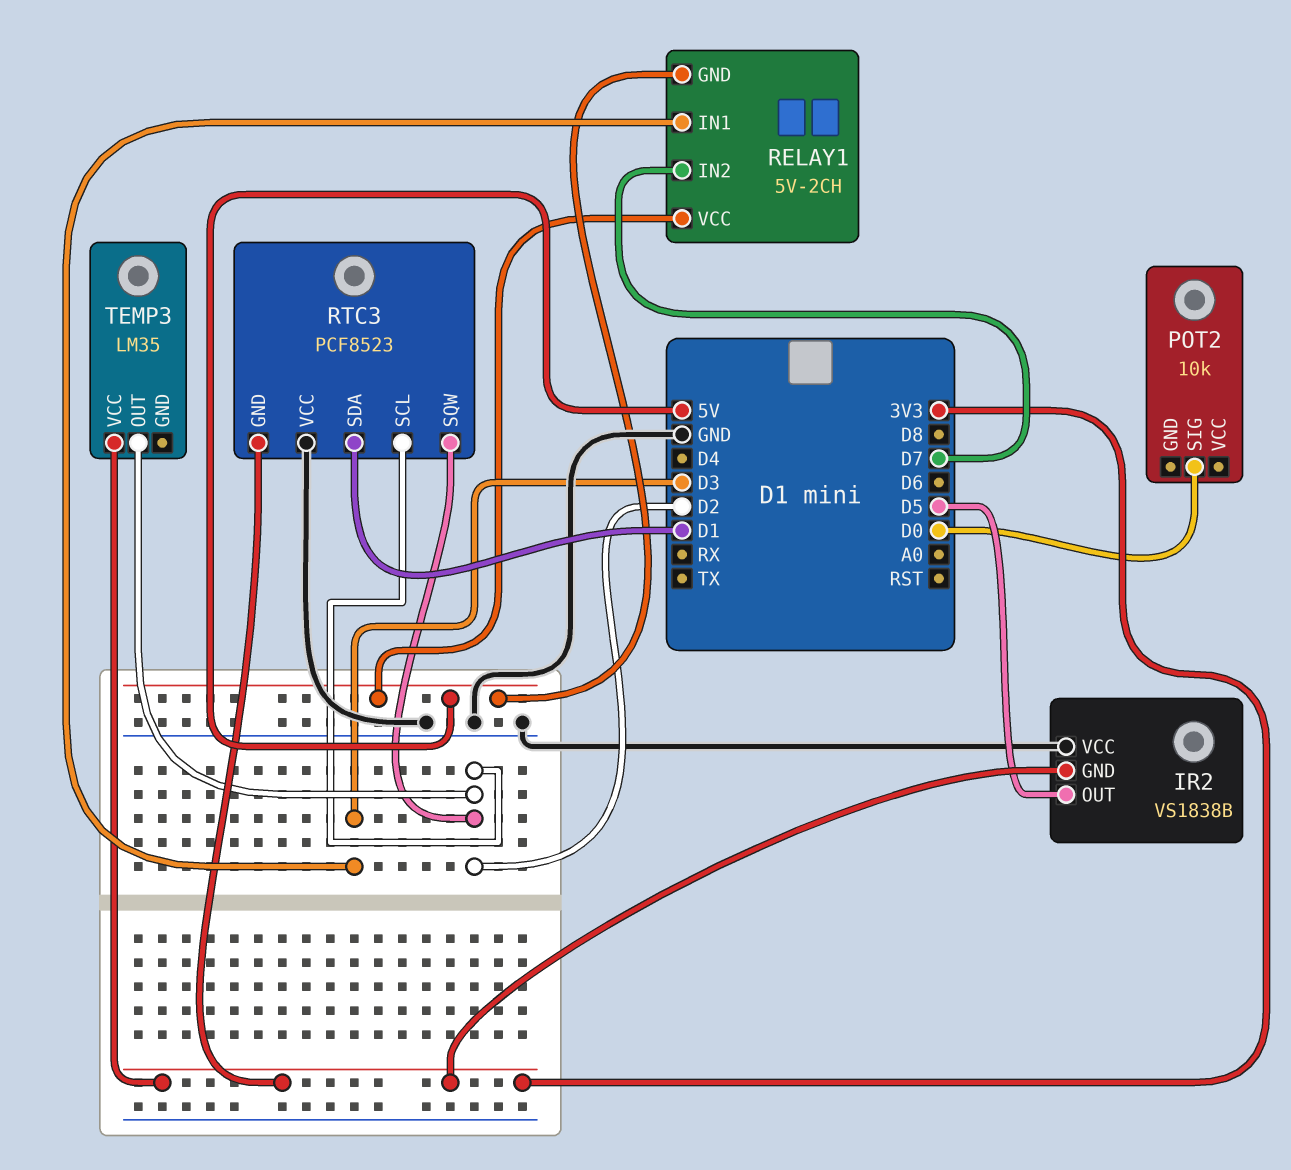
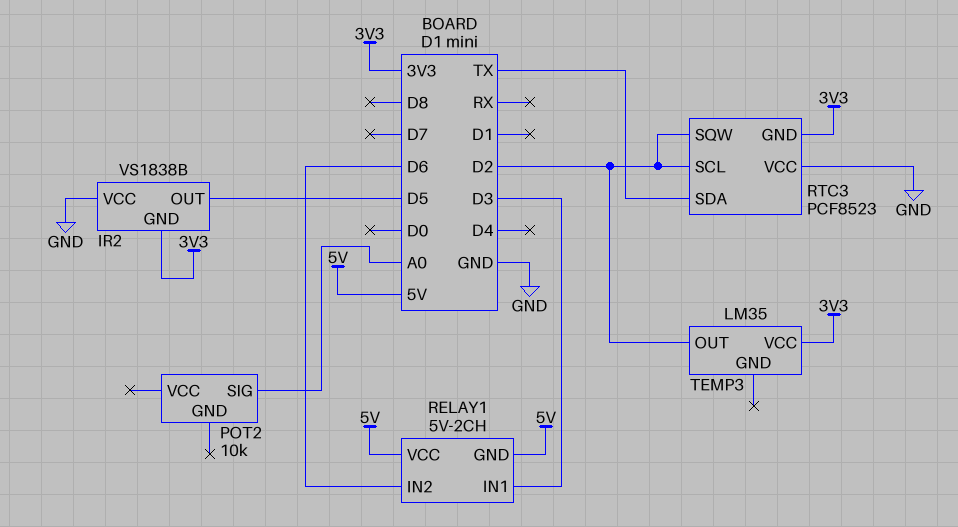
POT2 pin SIG: D0 -> A0
RELAY1 pin IN2: D7 -> D6
RTC3 pin SDA: D1 -> TX

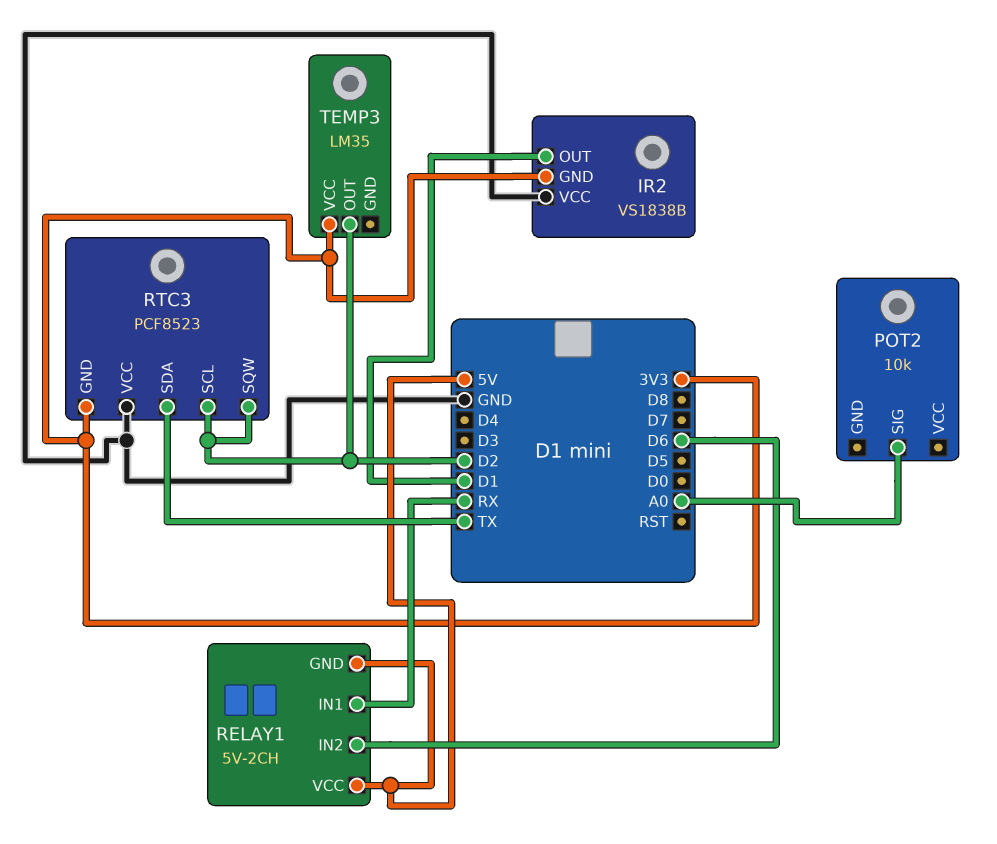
IR2 pin OUT: D5 -> D1
RELAY1 pin IN1: D3 -> RX

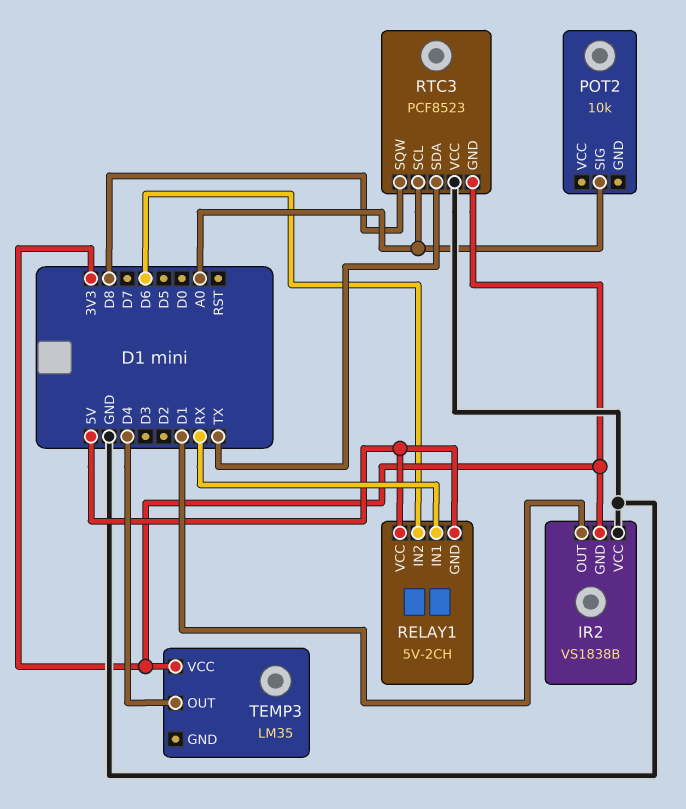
RTC3 pin SCL: D2 -> A0
RTC3 pin SQW: D2 -> D8
TEMP3 pin OUT: D2 -> D4

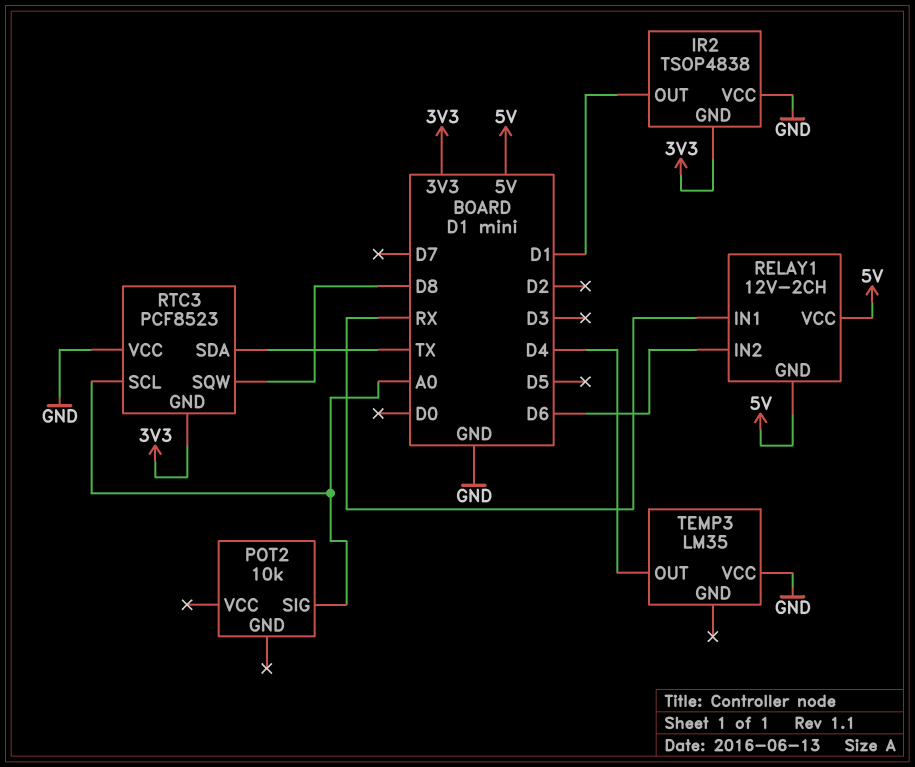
IR2: VS1838B -> TSOP4838
RELAY1: 5V-2CH -> 12V-2CH
TEMP3 pin VCC: 3V3 -> GND

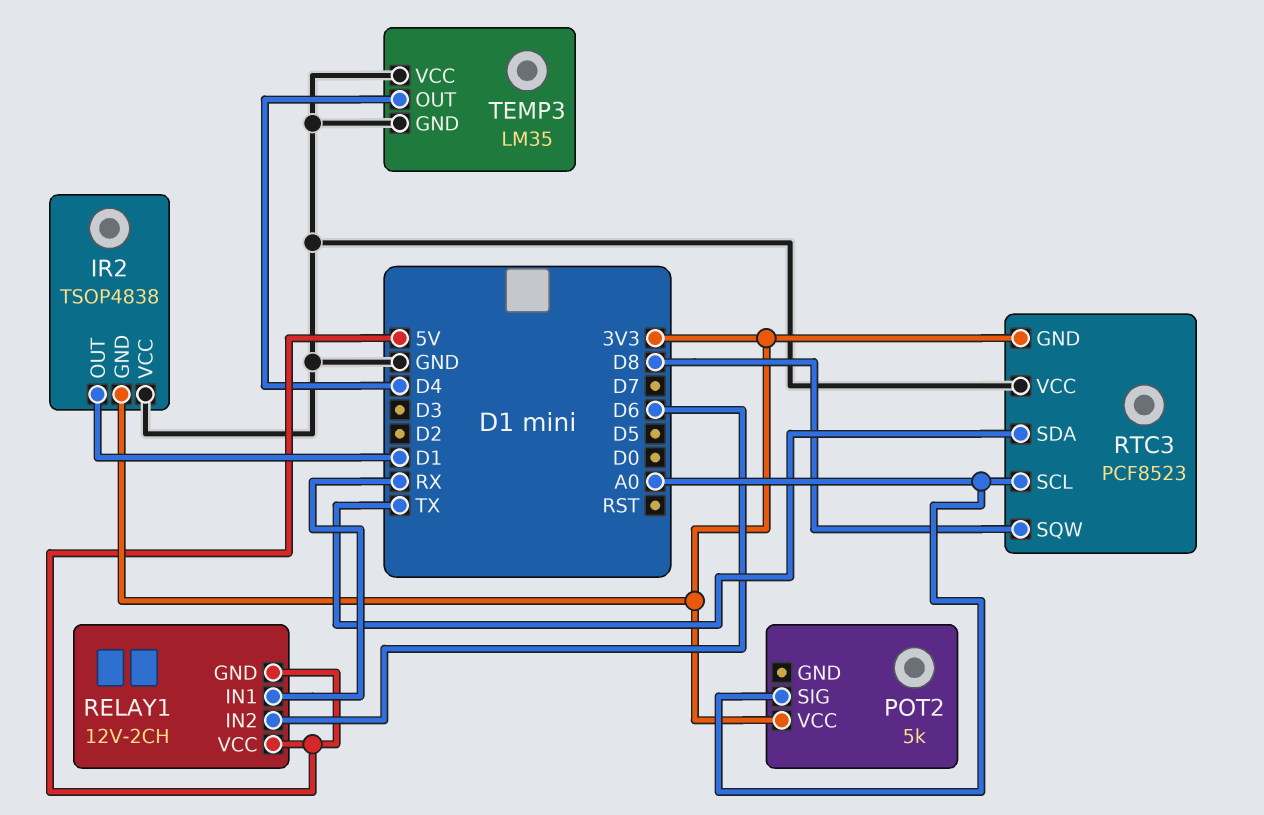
POT2: 10k -> 5k
POT2 pin VCC: none -> 3V3
TEMP3 pin GND: none -> GND

